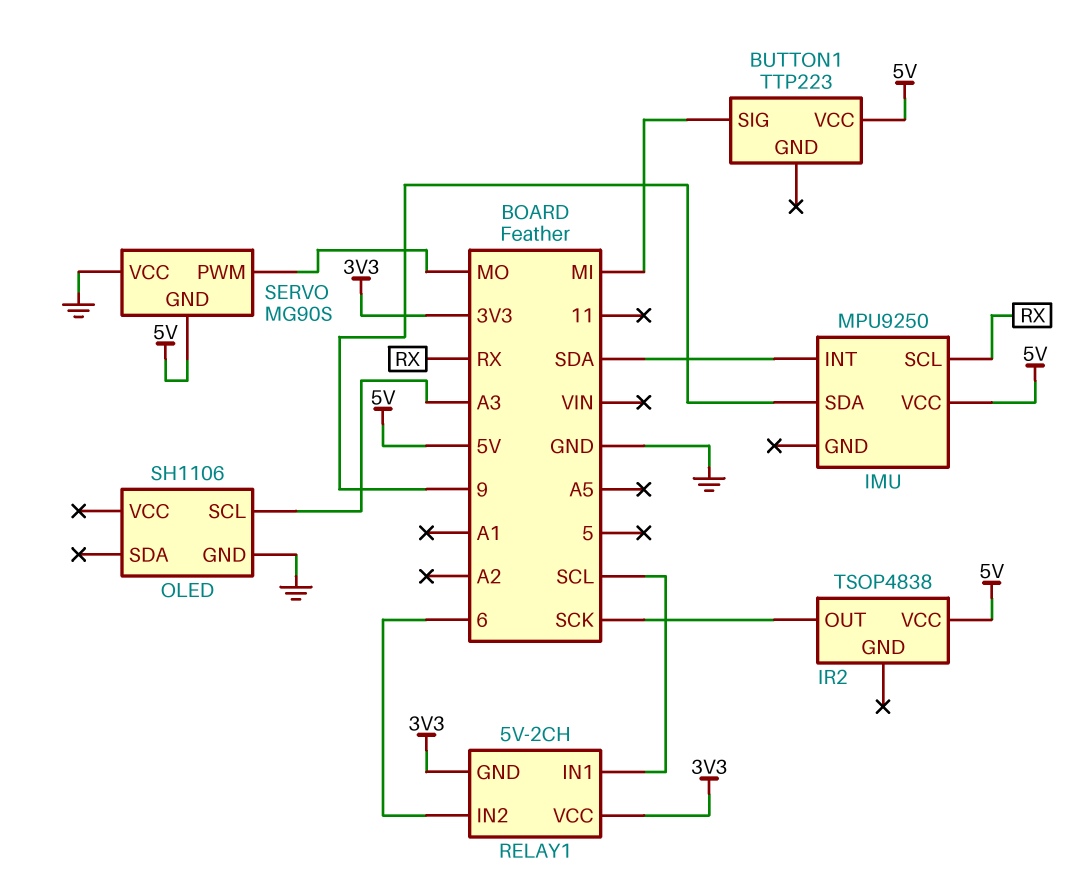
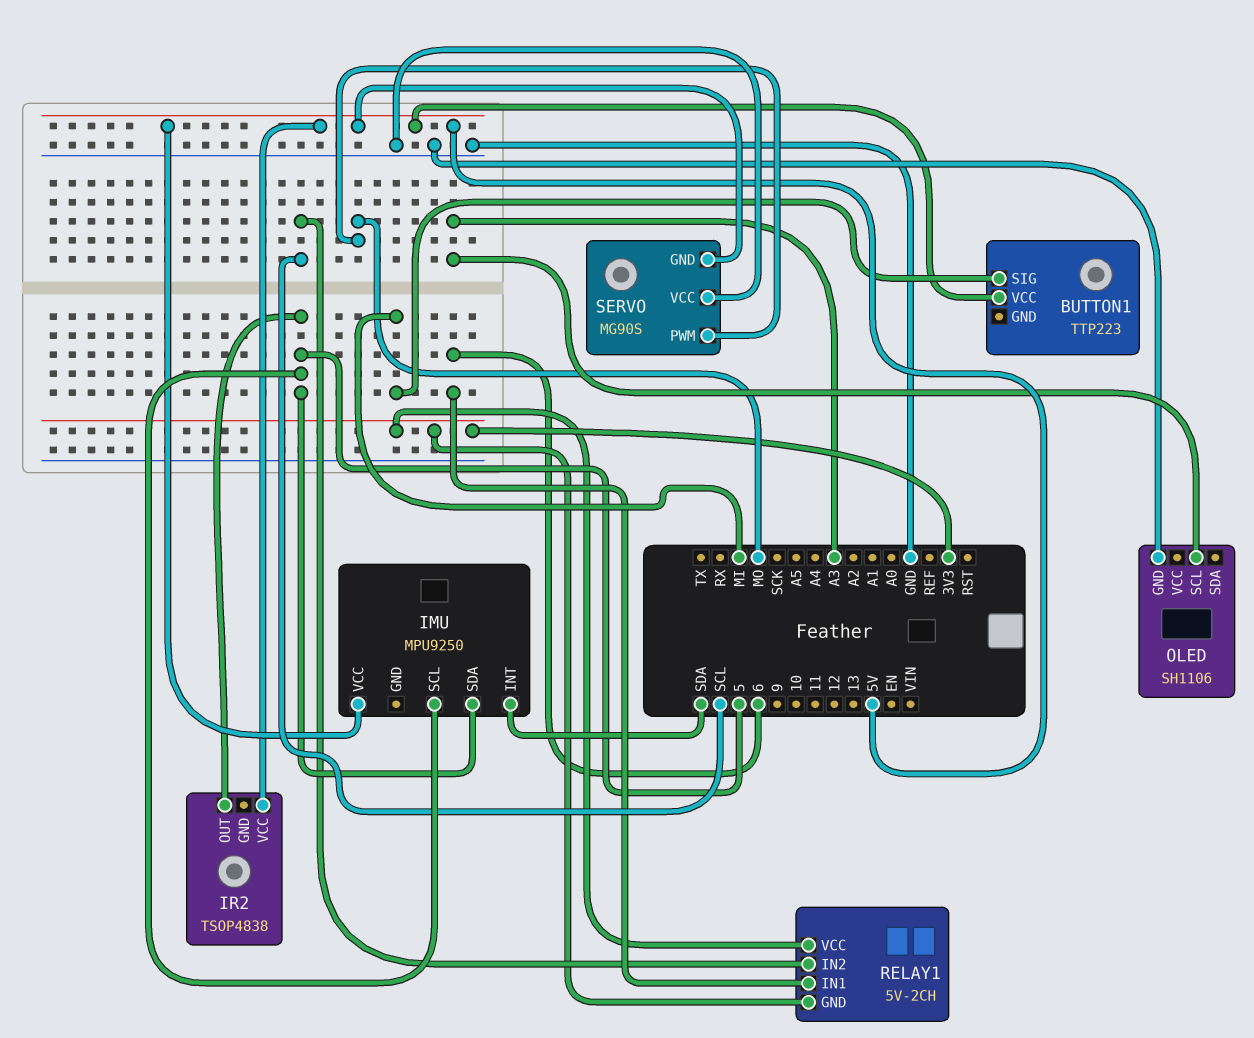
IMU pin SCL: RX -> 5
IMU pin SDA: 9 -> 5
IR2 pin OUT: SCK -> 5
RELAY1 pin IN1: SCL -> 6
RELAY1 pin IN2: 6 -> SCL

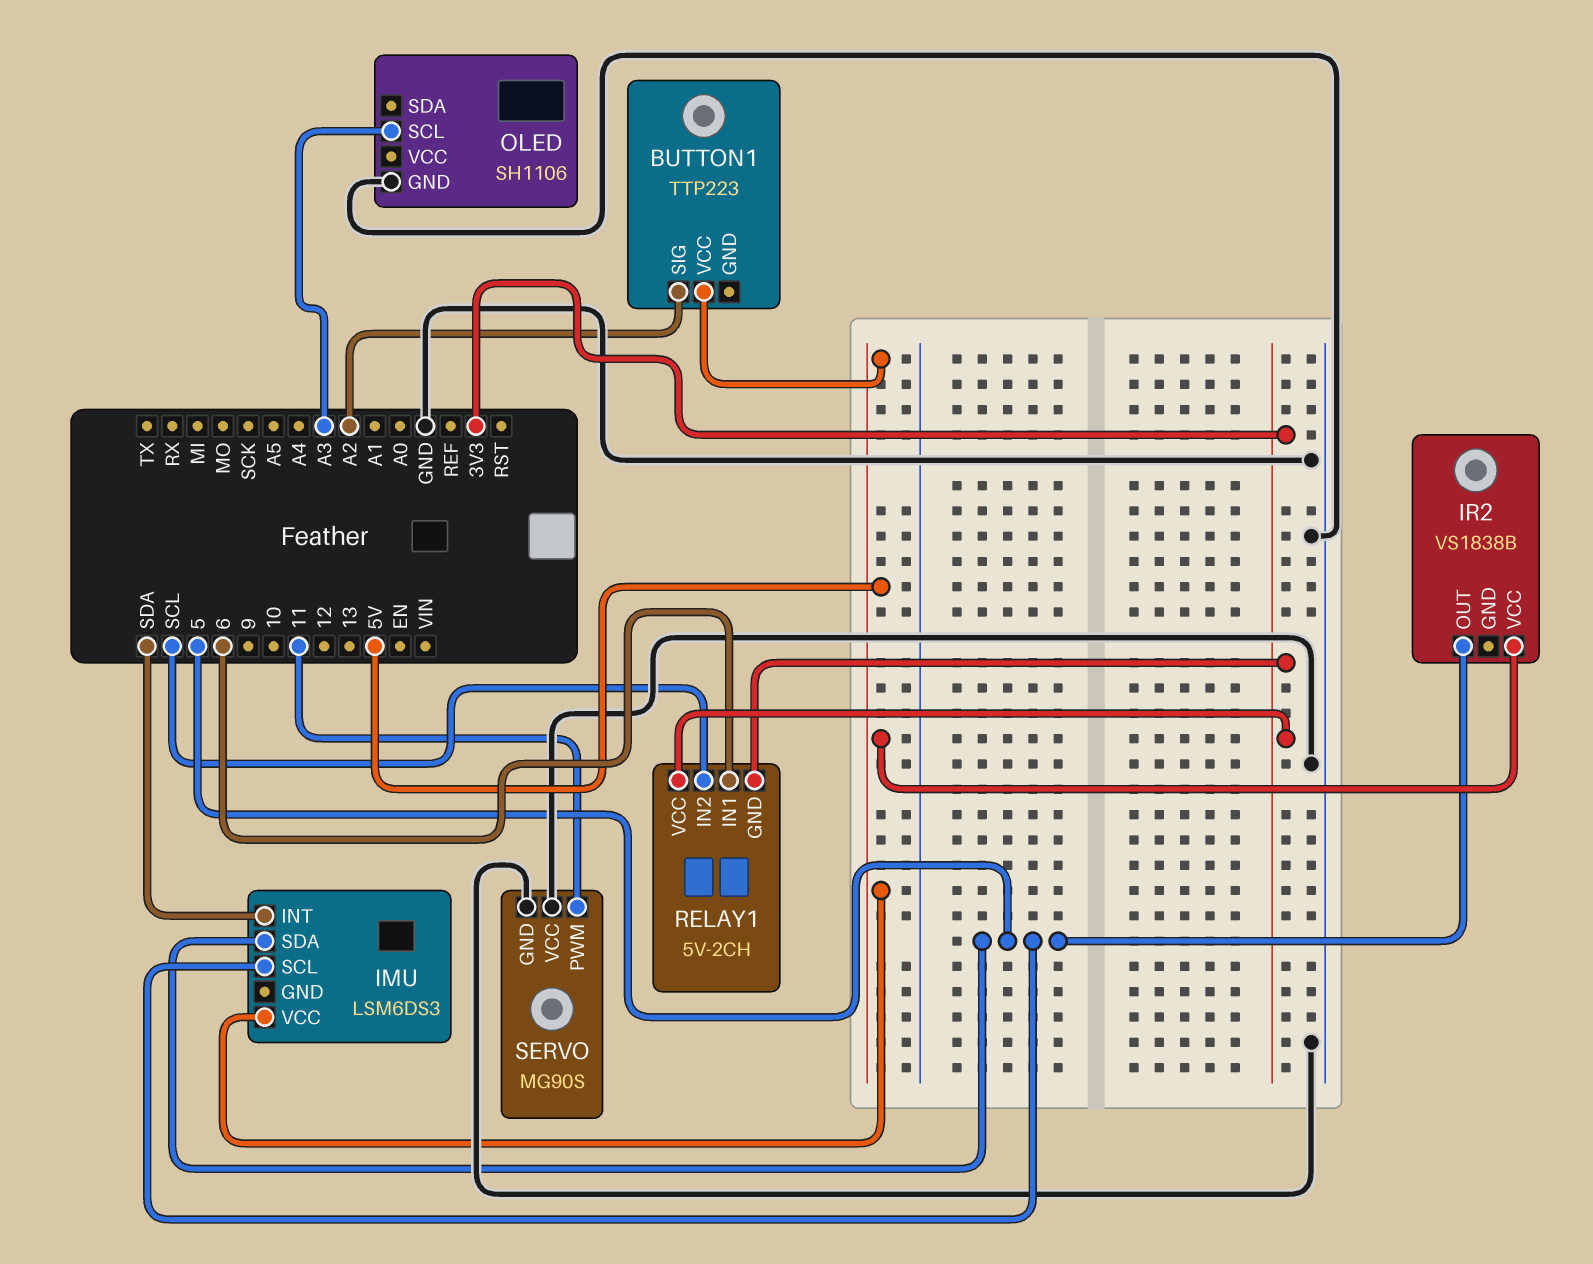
BUTTON1 pin SIG: MI -> A2
IMU: MPU9250 -> LSM6DS3
IR2: TSOP4838 -> VS1838B
SERVO pin GND: 5V -> GND
SERVO pin PWM: MO -> 11

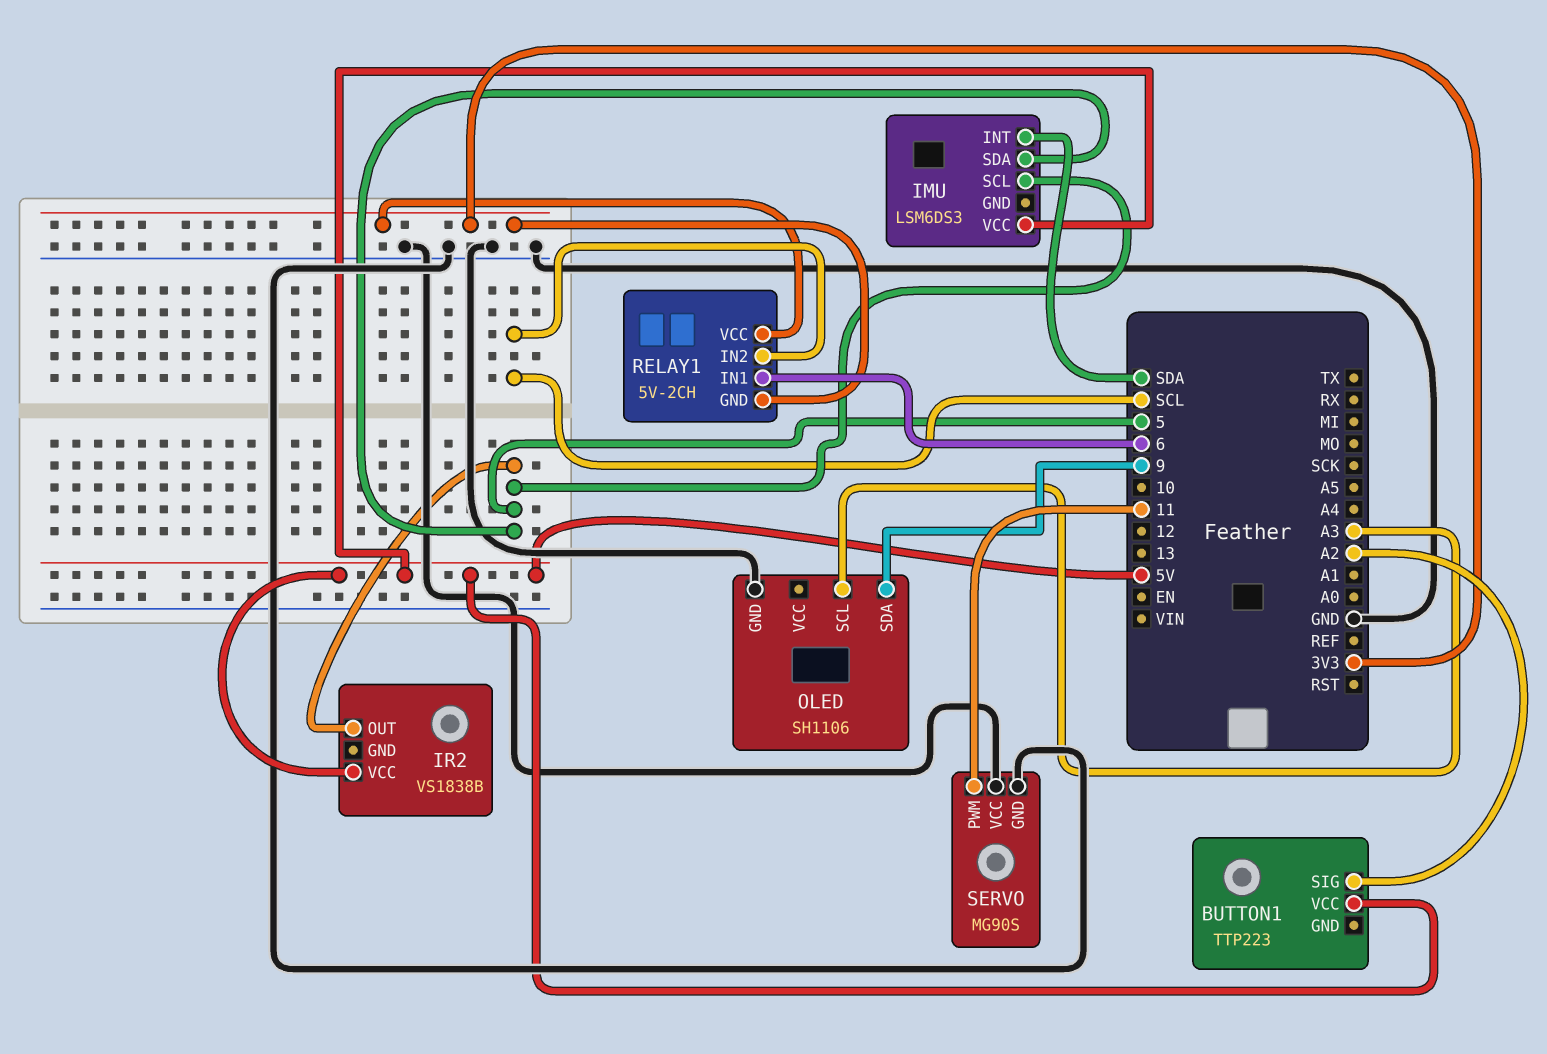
OLED pin SDA: none -> 9

